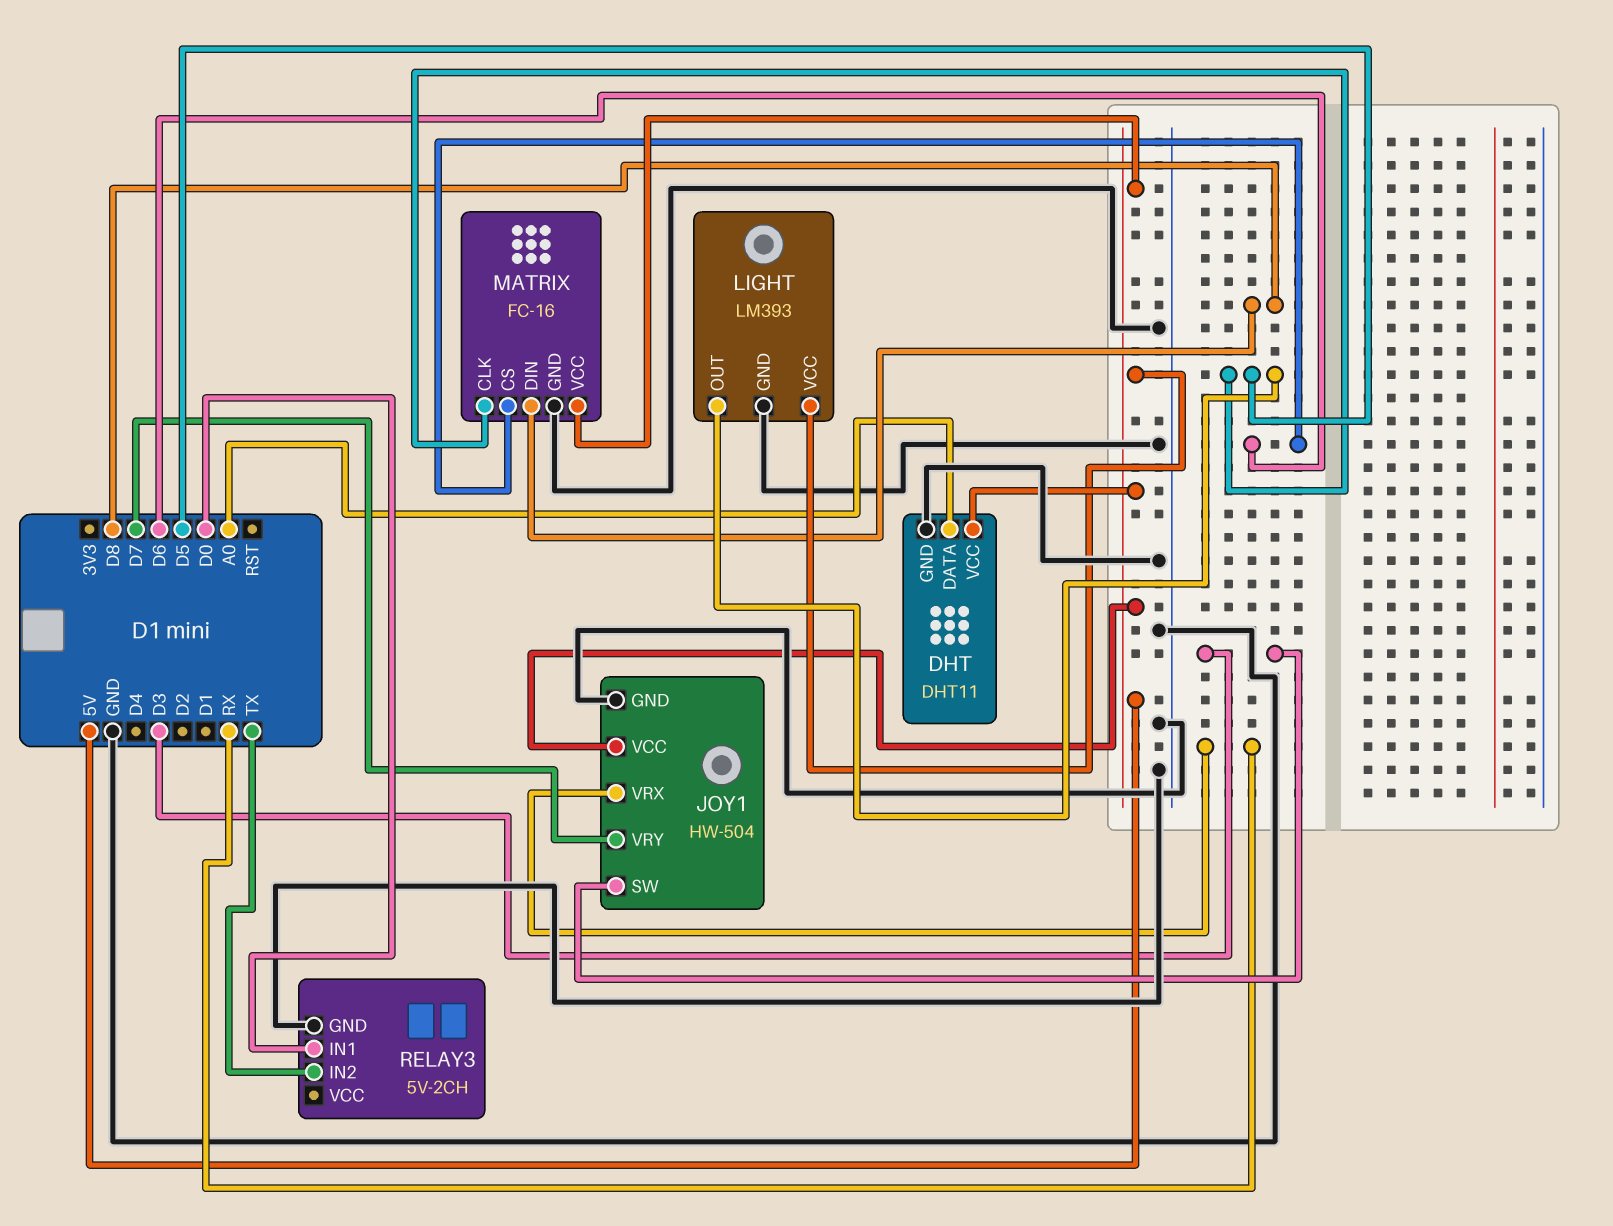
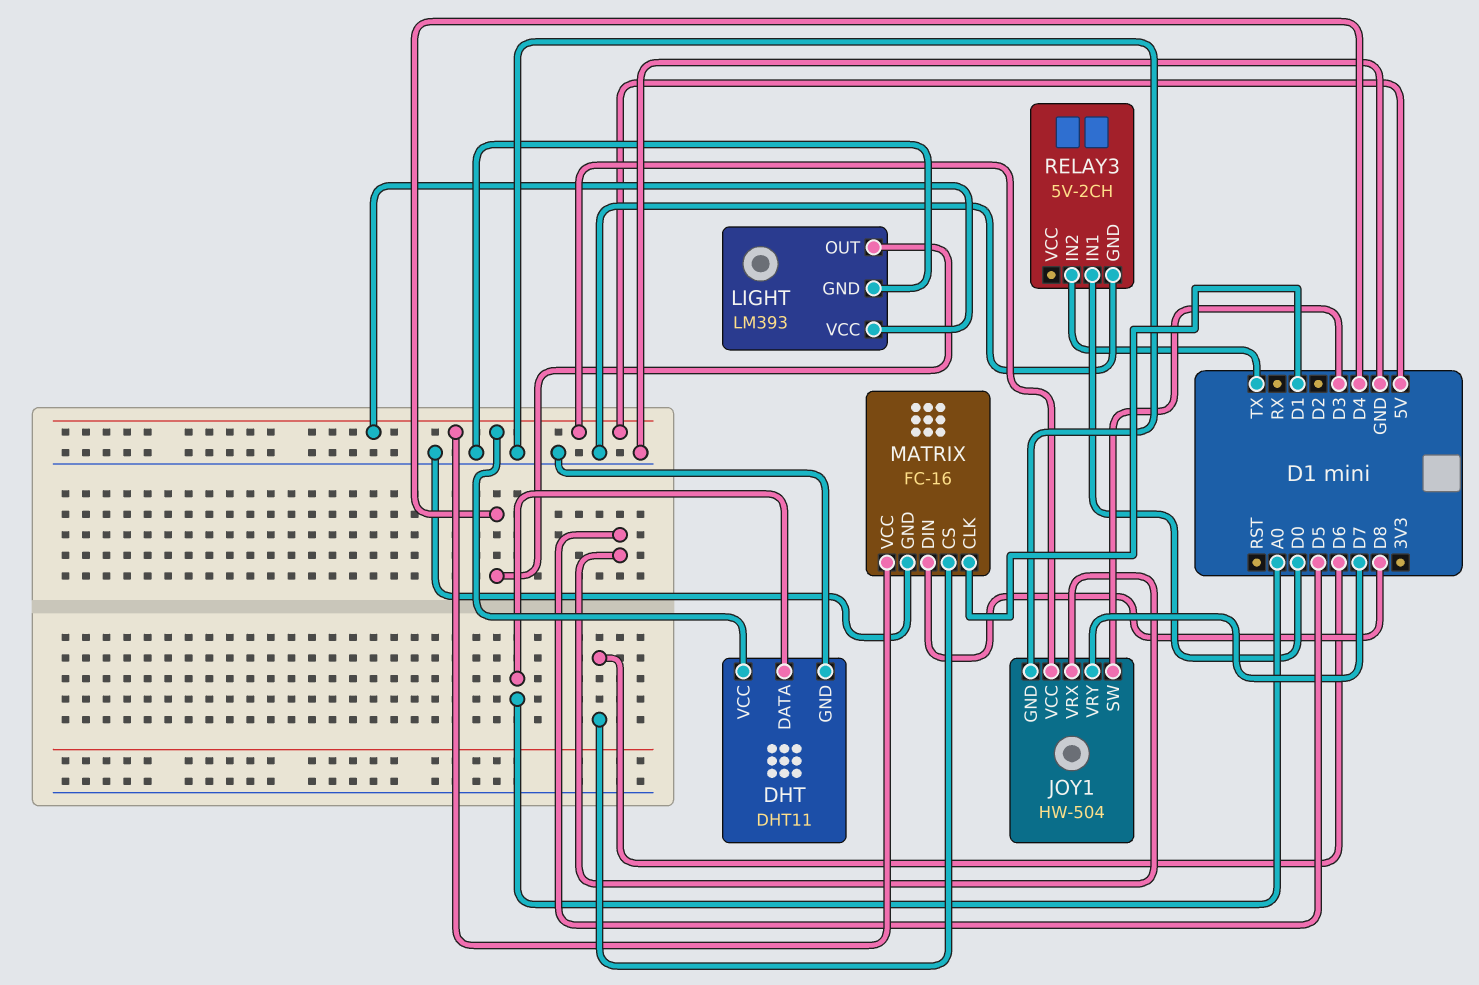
JOY1 pin VRX: RX -> D5
LIGHT pin OUT: D5 -> D4
MATRIX pin CLK: D5 -> D1

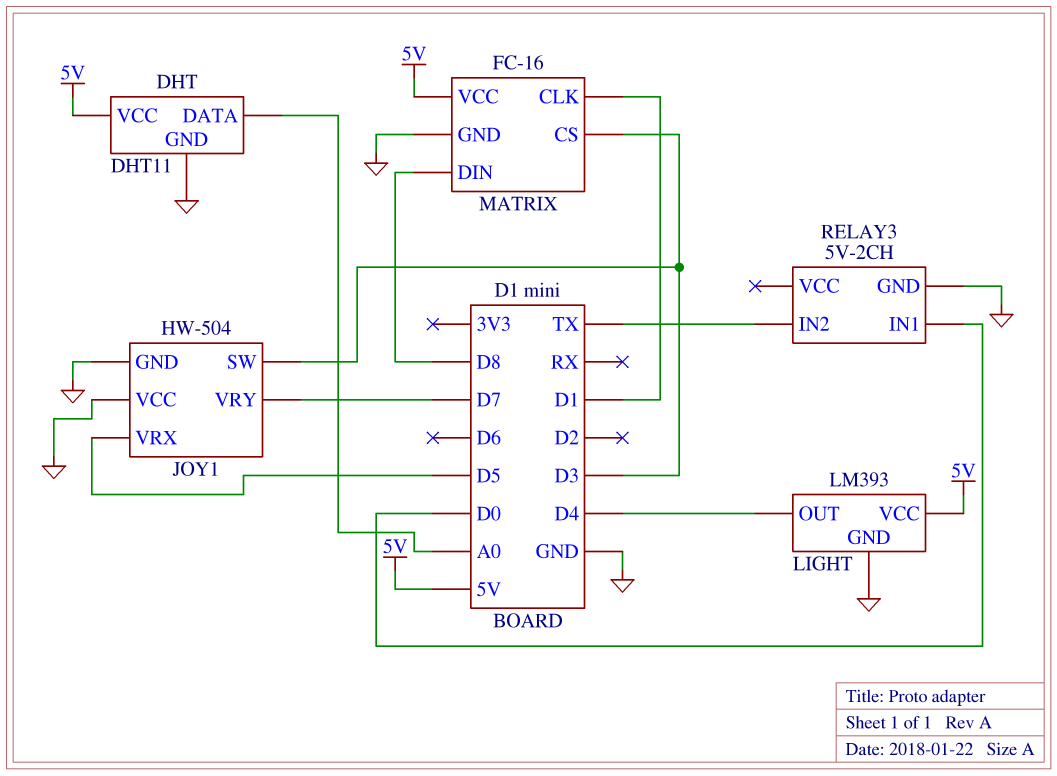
JOY1 pin VCC: 5V -> GND
MATRIX pin CS: D6 -> D3

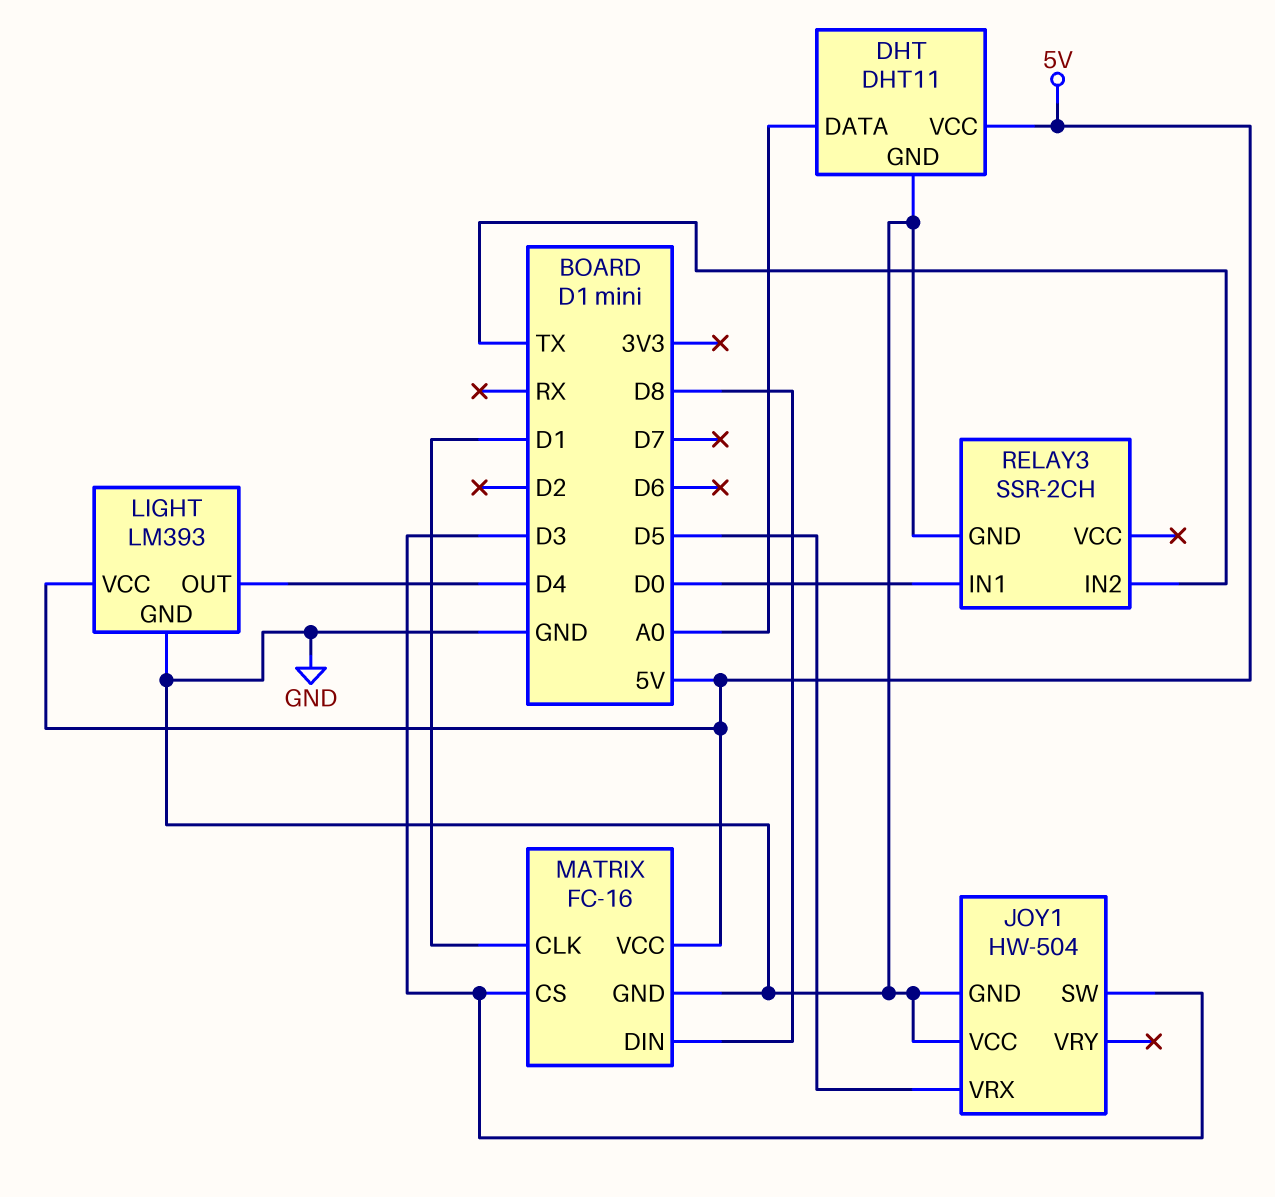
JOY1 pin VRY: D7 -> none
RELAY3: 5V-2CH -> SSR-2CH

